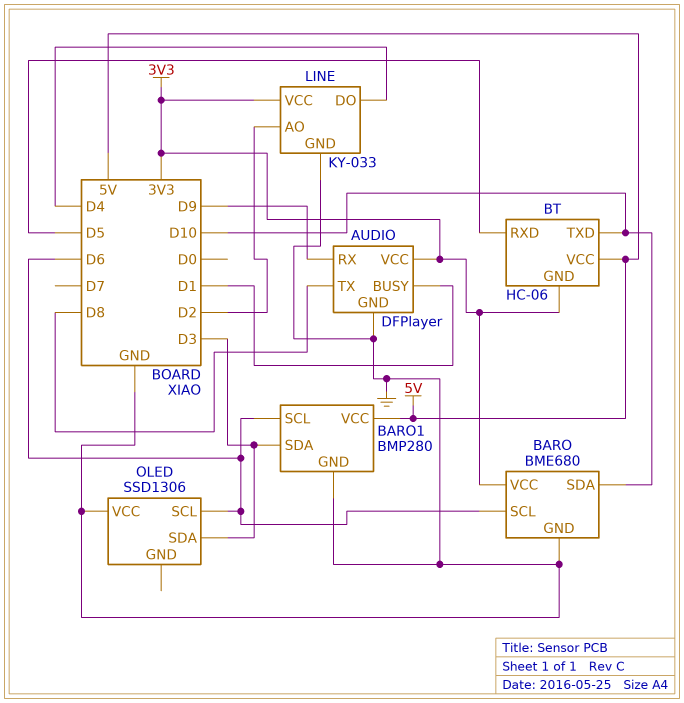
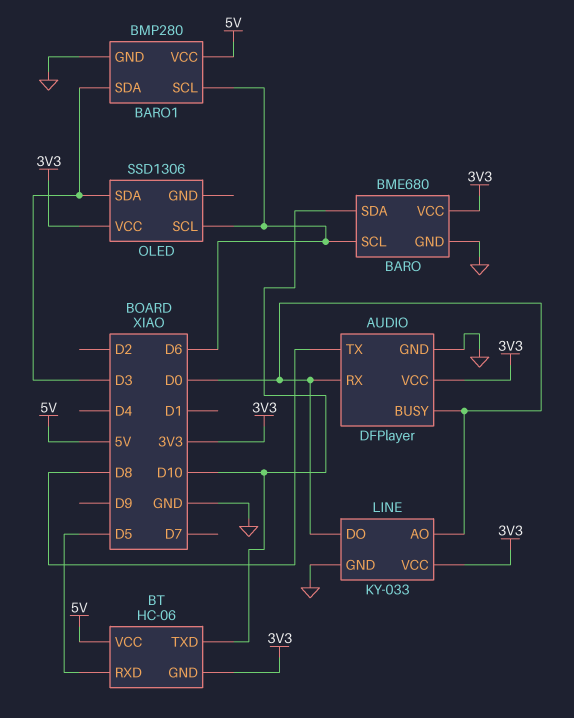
AUDIO pin BUSY: D1 -> D0
AUDIO pin RX: D9 -> D0
LINE pin AO: D2 -> D0
LINE pin DO: D4 -> D0
OLED pin VCC: GND -> 3V3

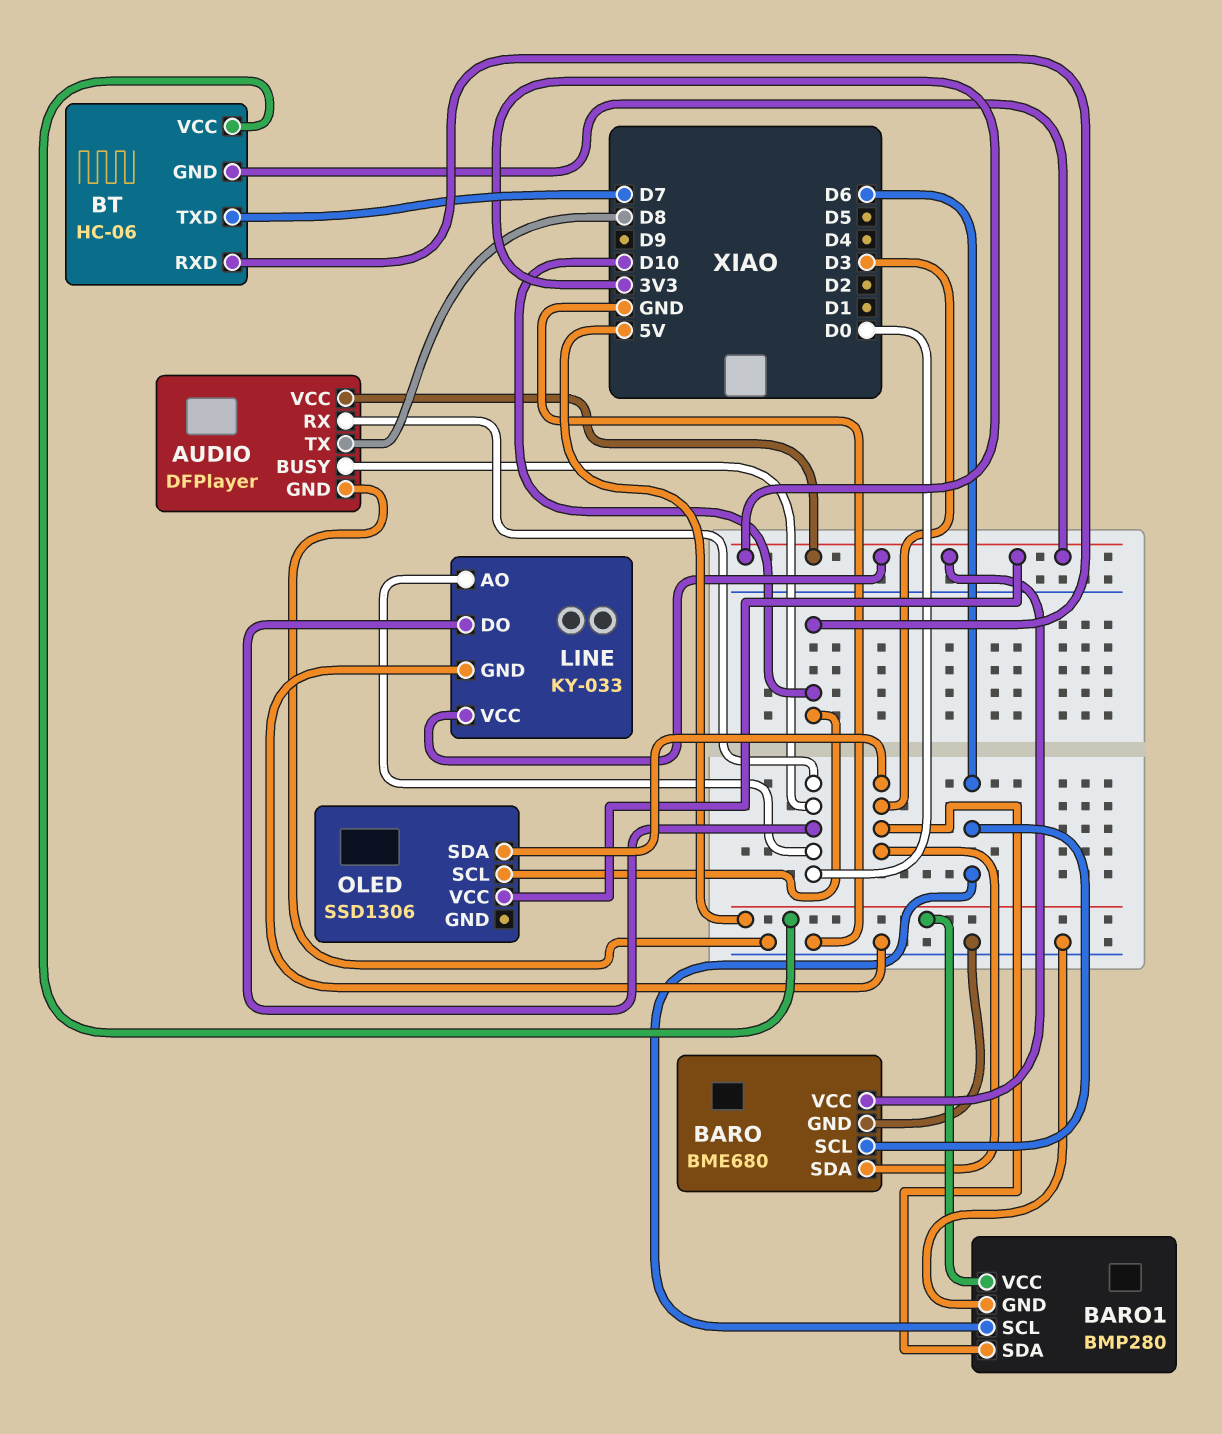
BARO pin SDA: D10 -> D3
BT pin RXD: D5 -> D10
BT pin TXD: D10 -> D7
OLED pin SCL: D6 -> D10

